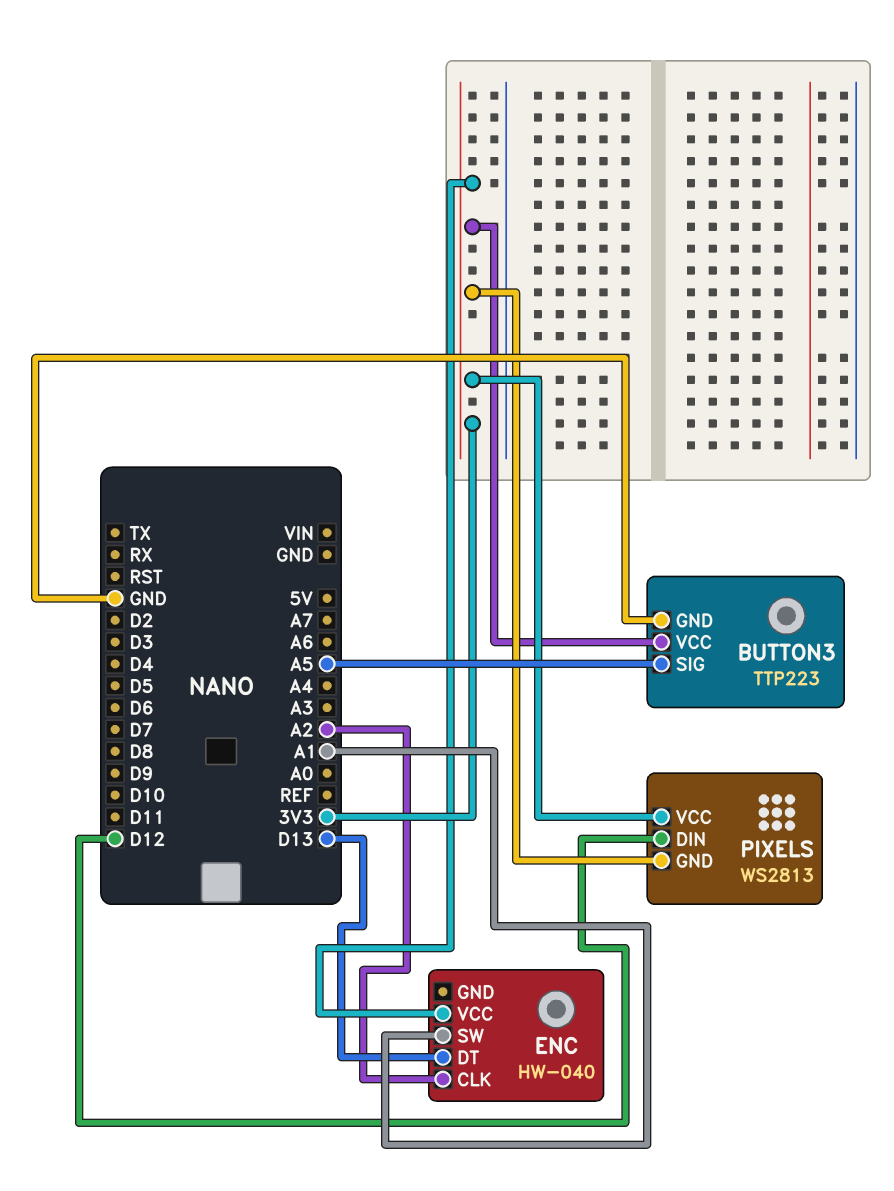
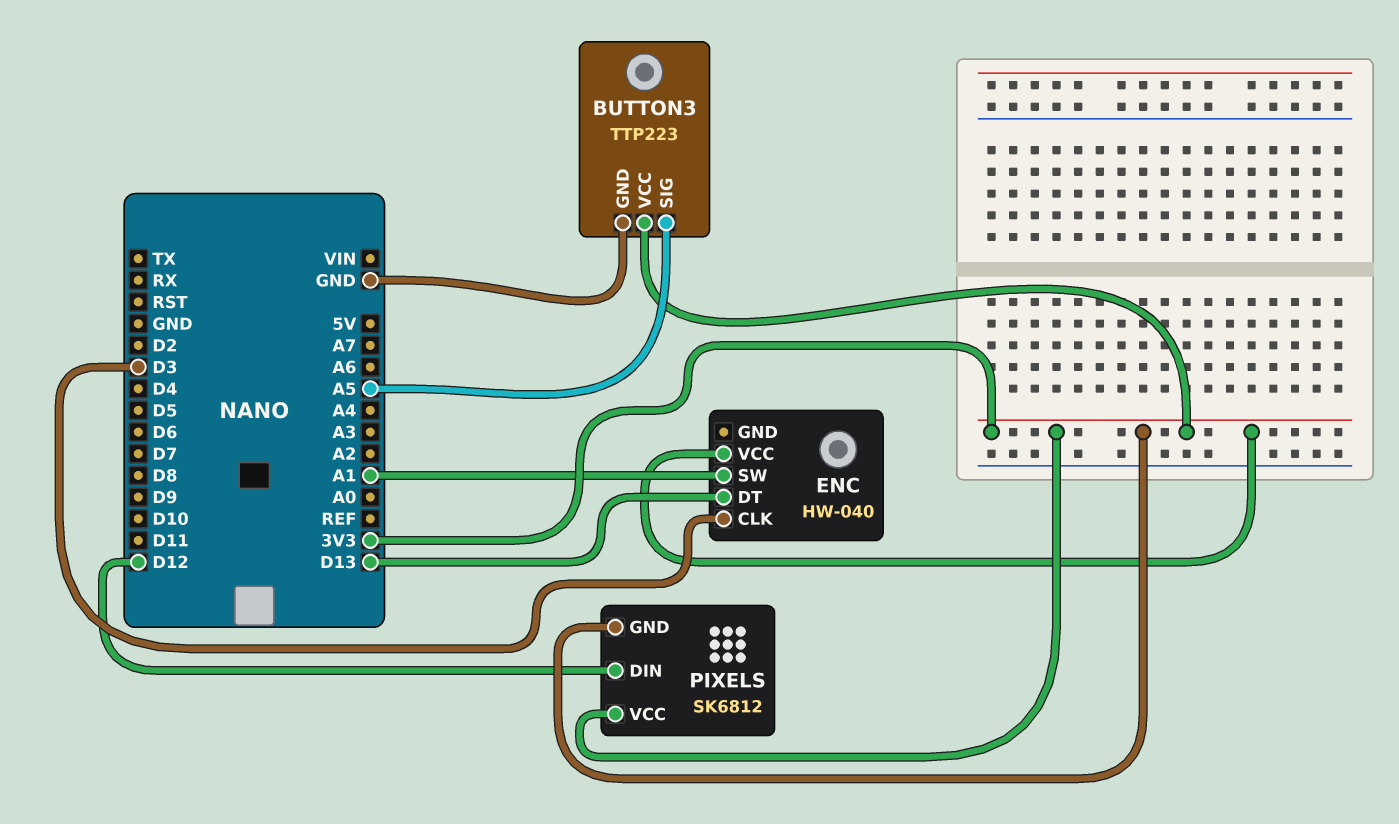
ENC pin CLK: A2 -> D3
PIXELS: WS2813 -> SK6812

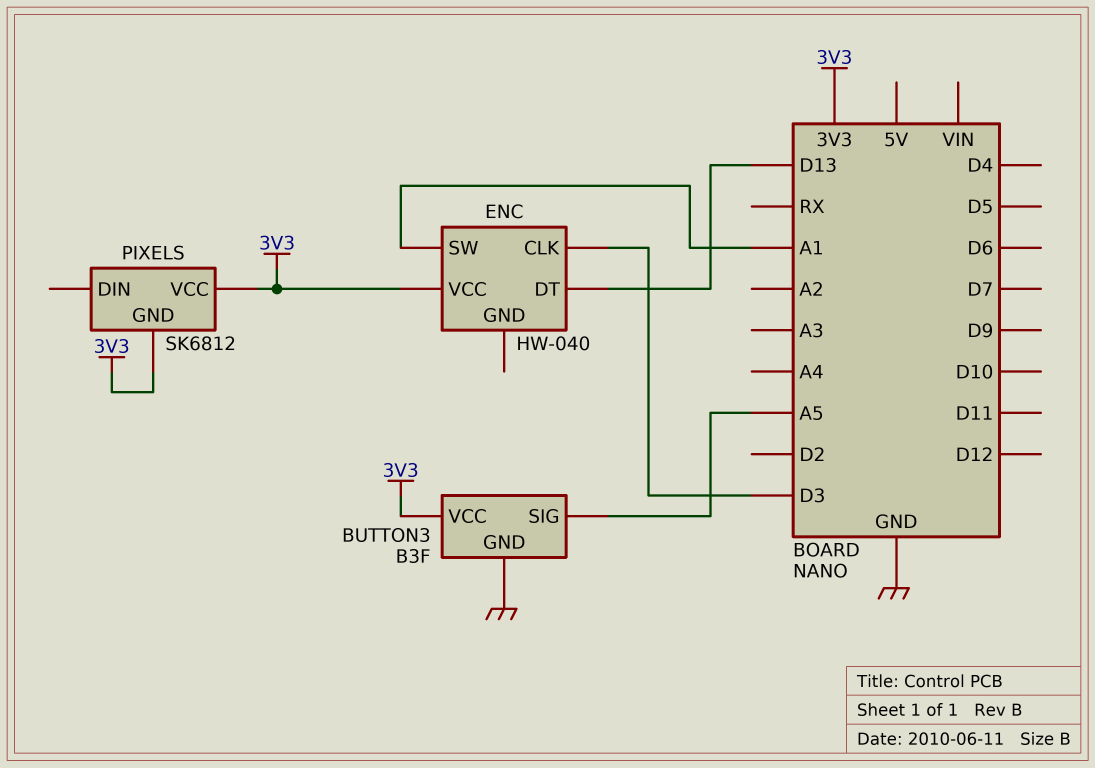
BUTTON3: TTP223 -> B3F
PIXELS pin DIN: D12 -> none

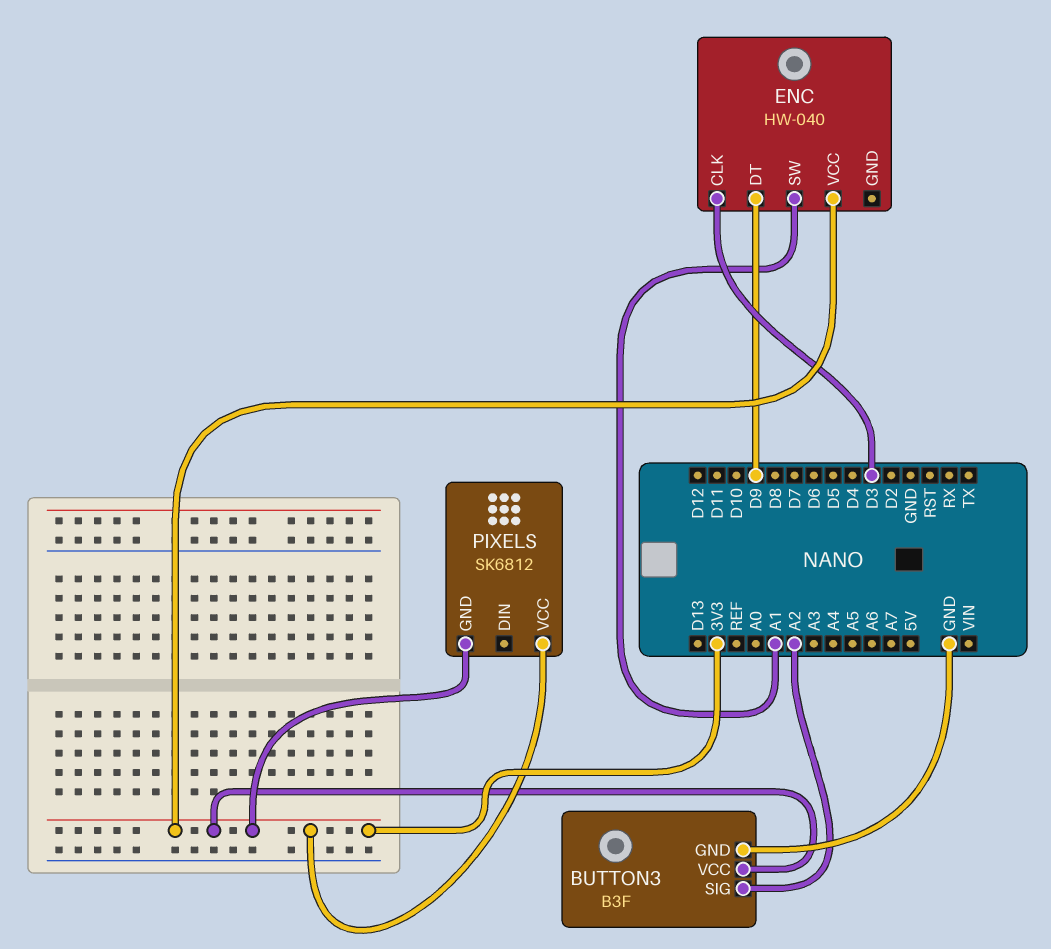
BUTTON3 pin SIG: A5 -> A2
ENC pin DT: D13 -> D9

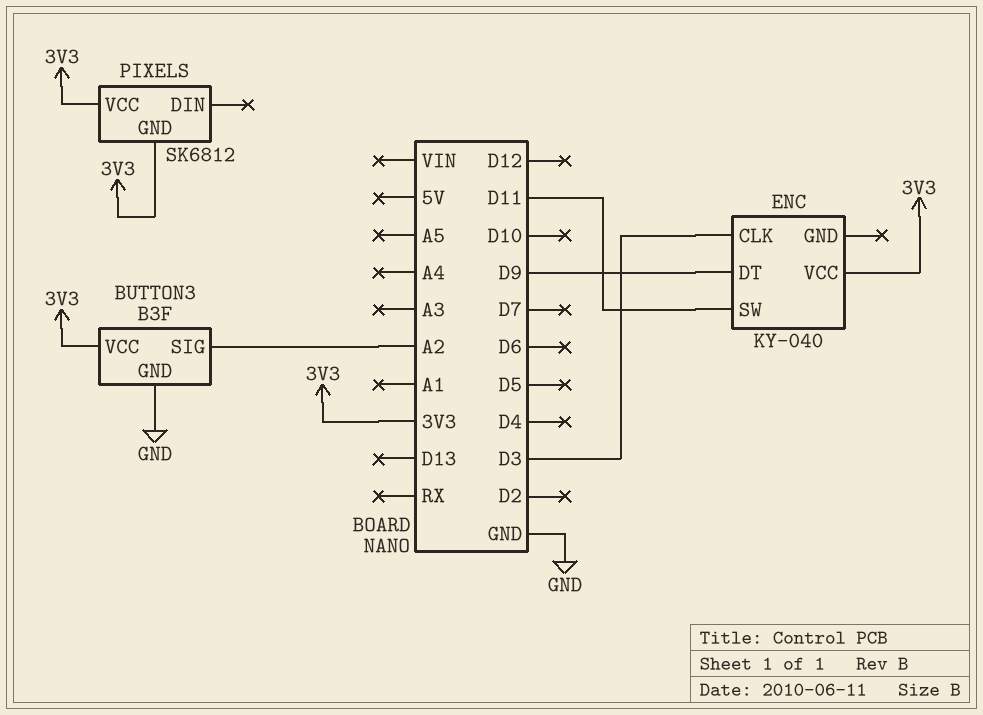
ENC: HW-040 -> KY-040
ENC pin SW: A1 -> D11

